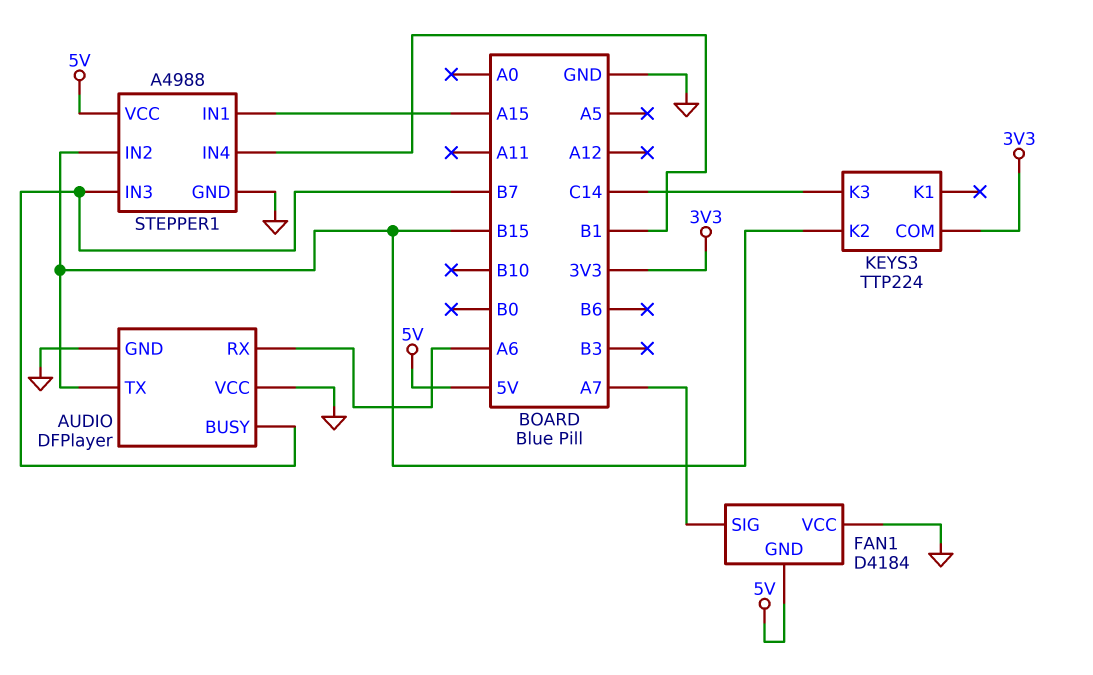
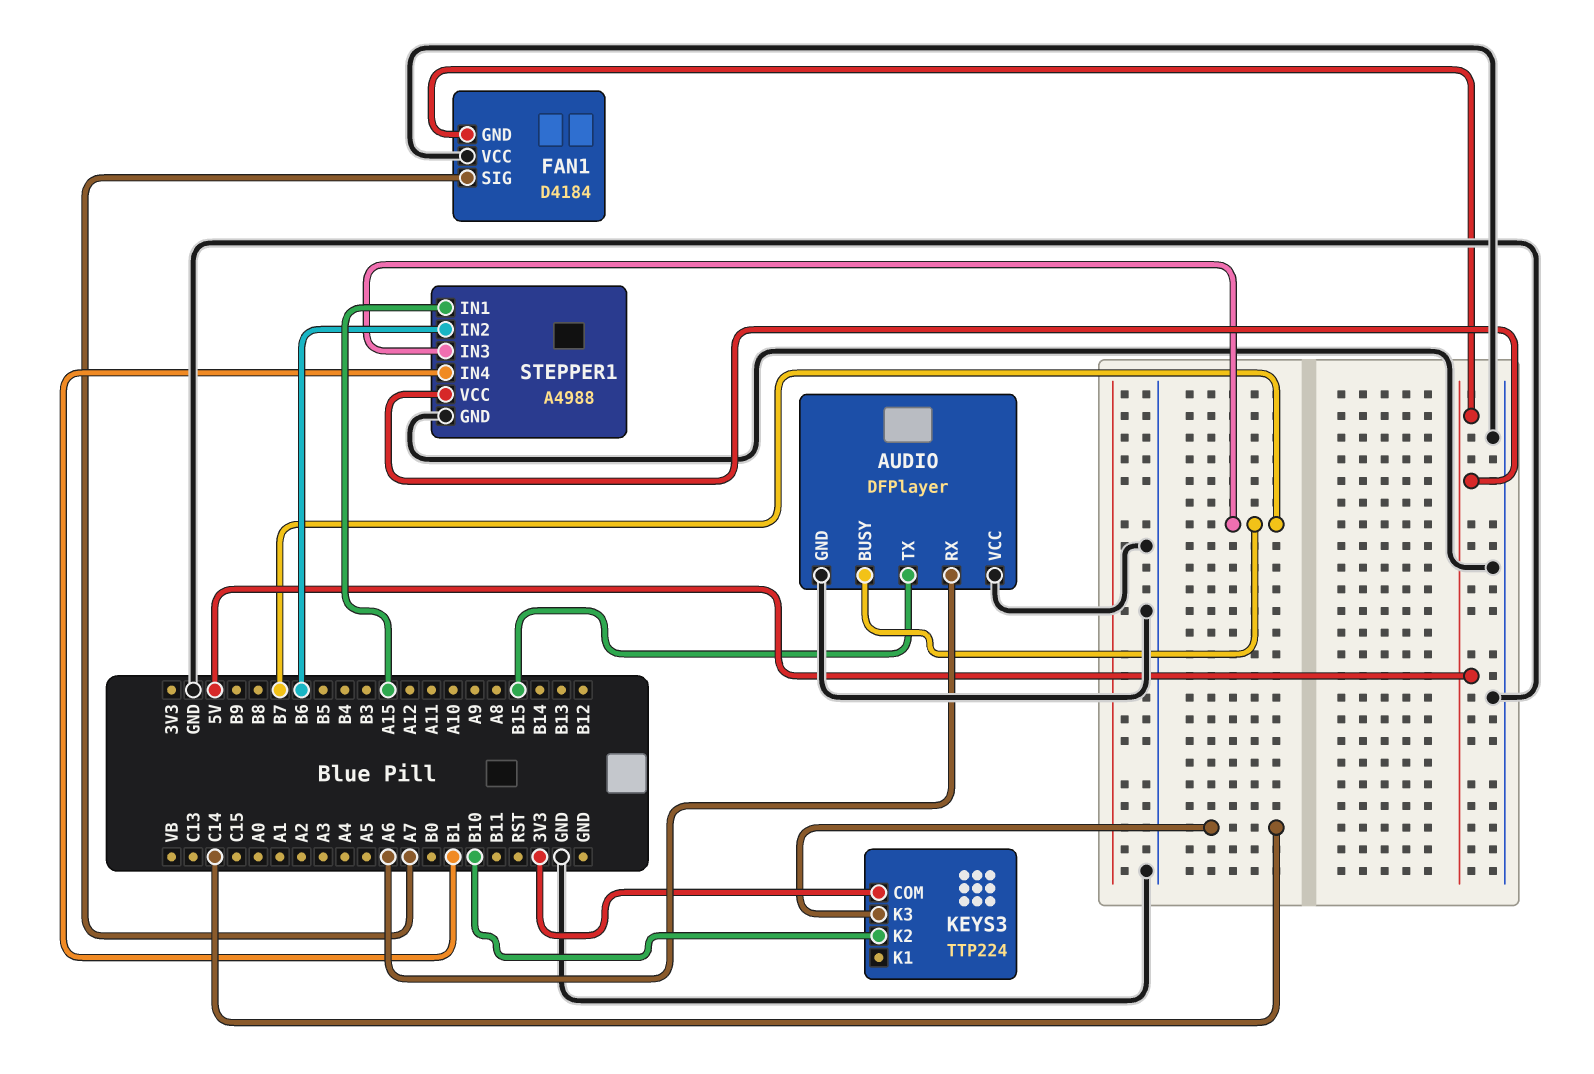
KEYS3 pin K2: B15 -> B10
STEPPER1 pin IN2: B15 -> B6

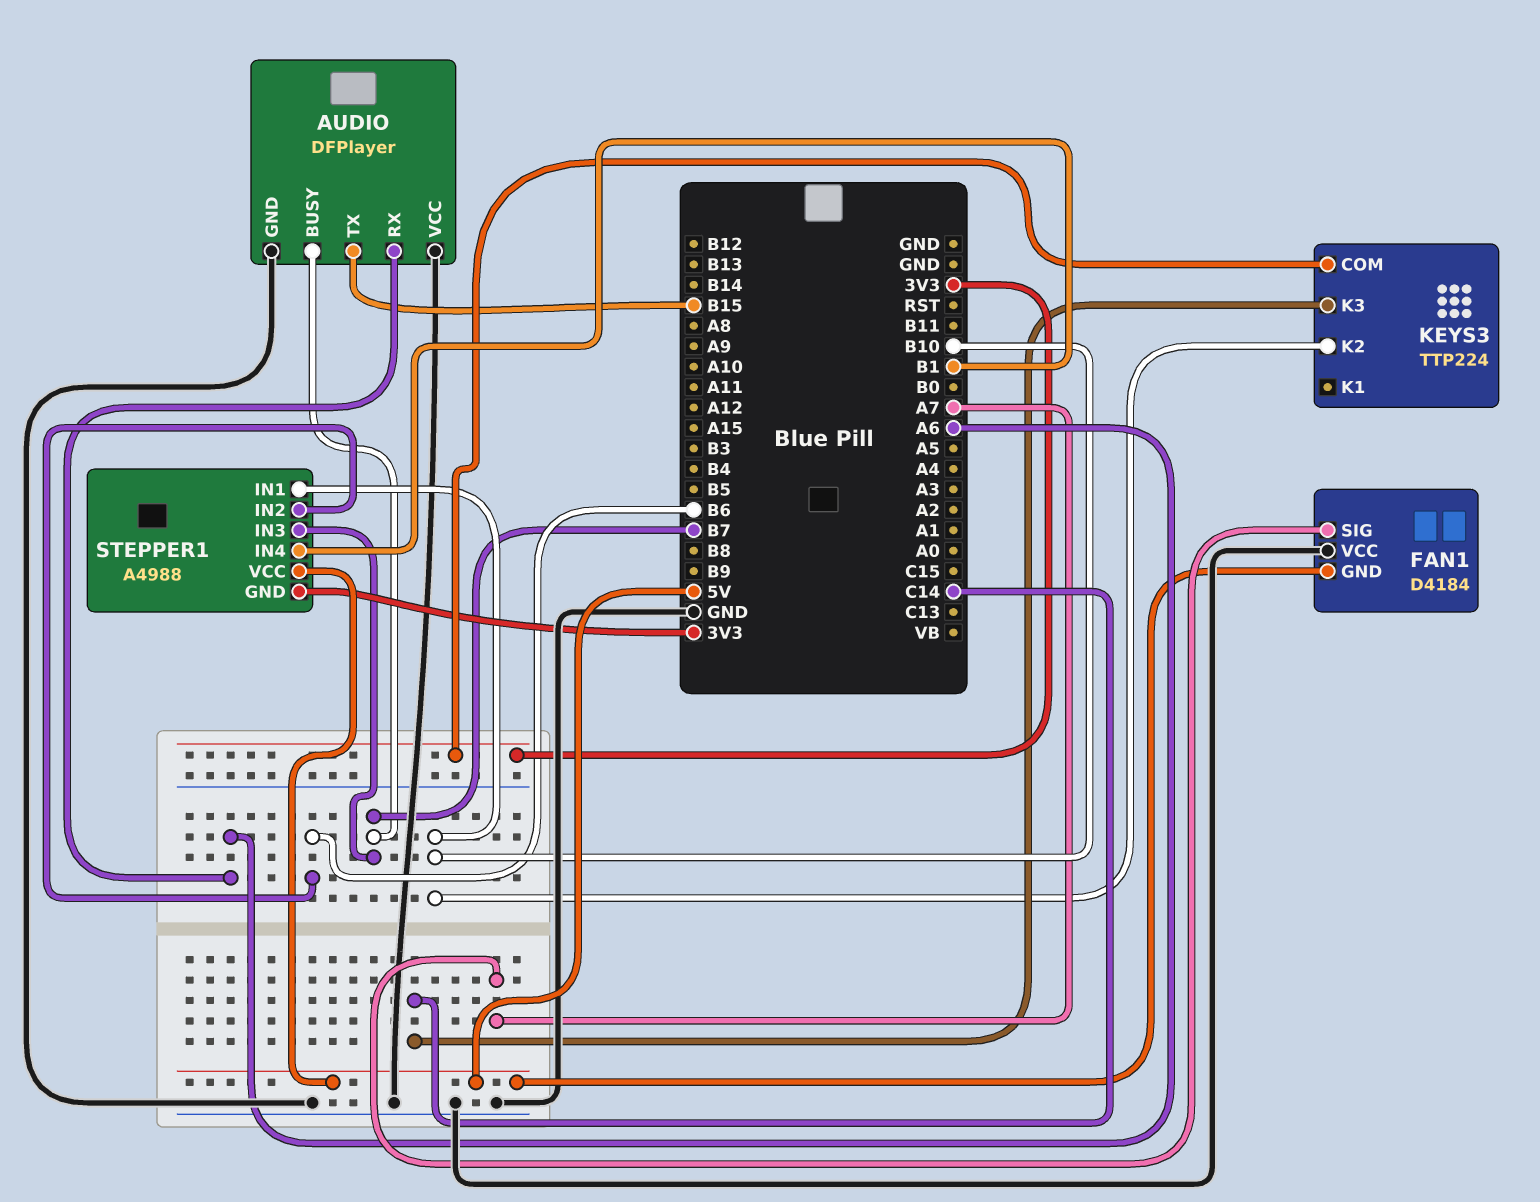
STEPPER1 pin GND: GND -> 3V3
STEPPER1 pin IN1: A15 -> B10

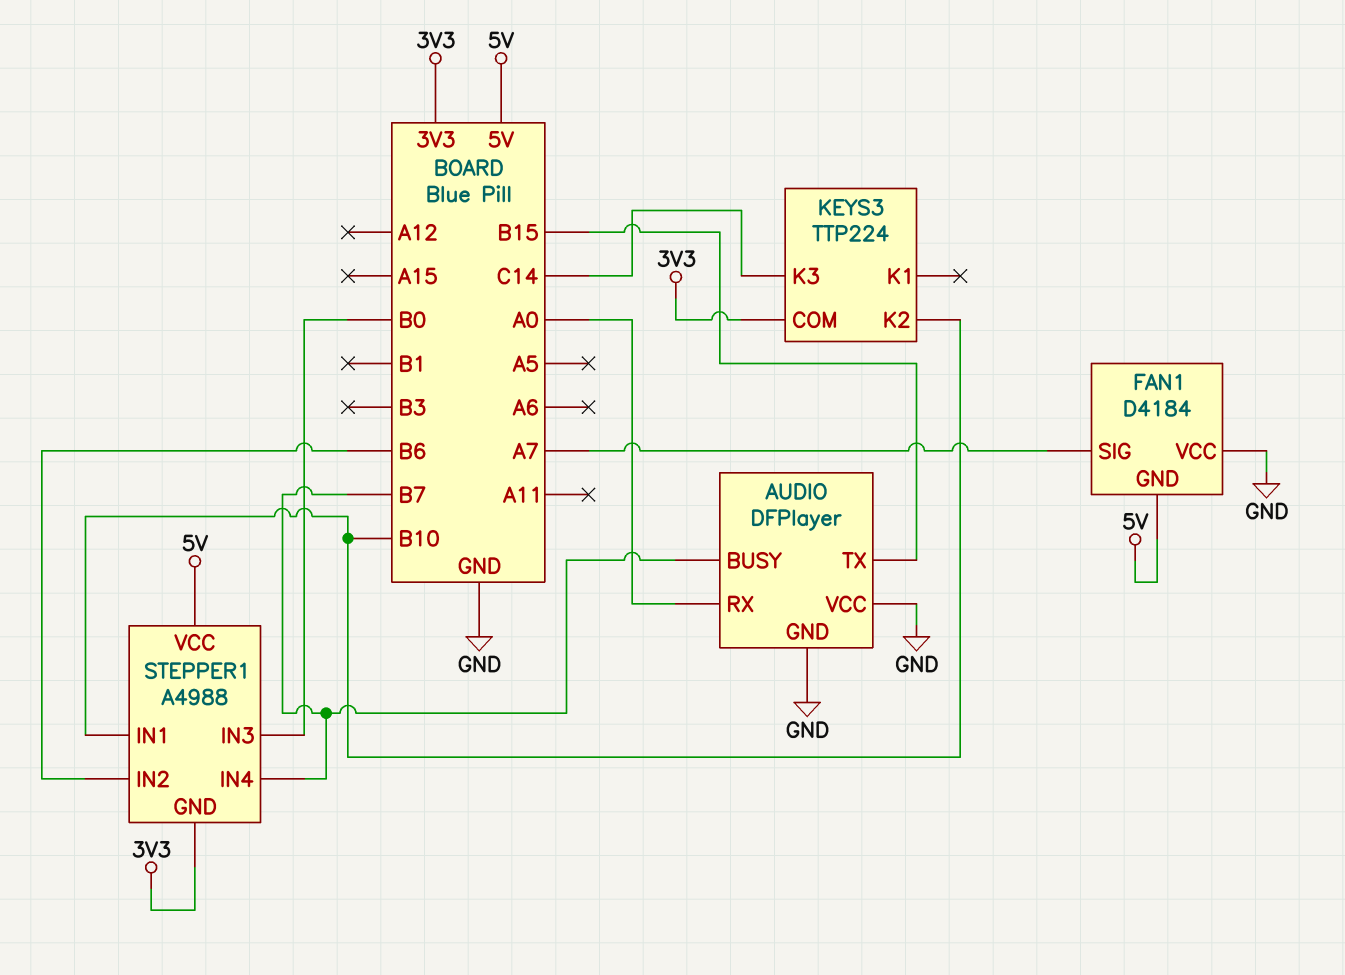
AUDIO pin RX: A6 -> A0
STEPPER1 pin IN3: B7 -> B0
STEPPER1 pin IN4: B1 -> B7

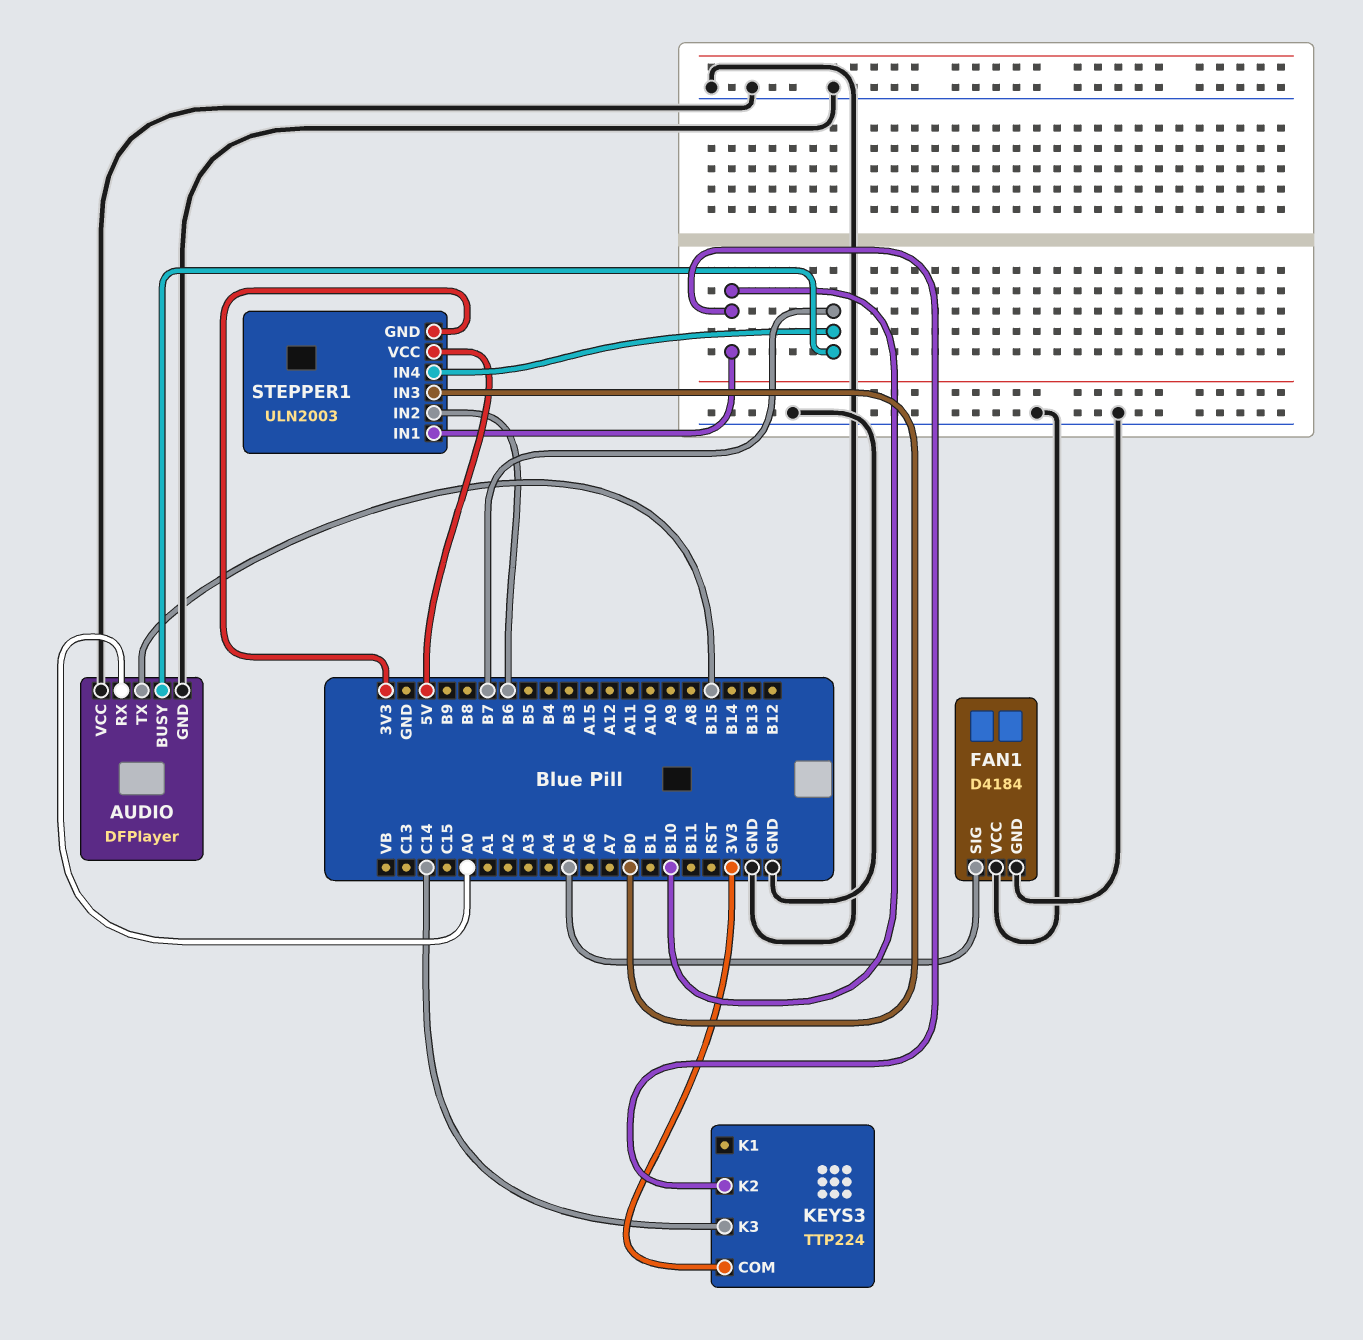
FAN1 pin GND: 5V -> GND
FAN1 pin SIG: A7 -> A5
STEPPER1: A4988 -> ULN2003

